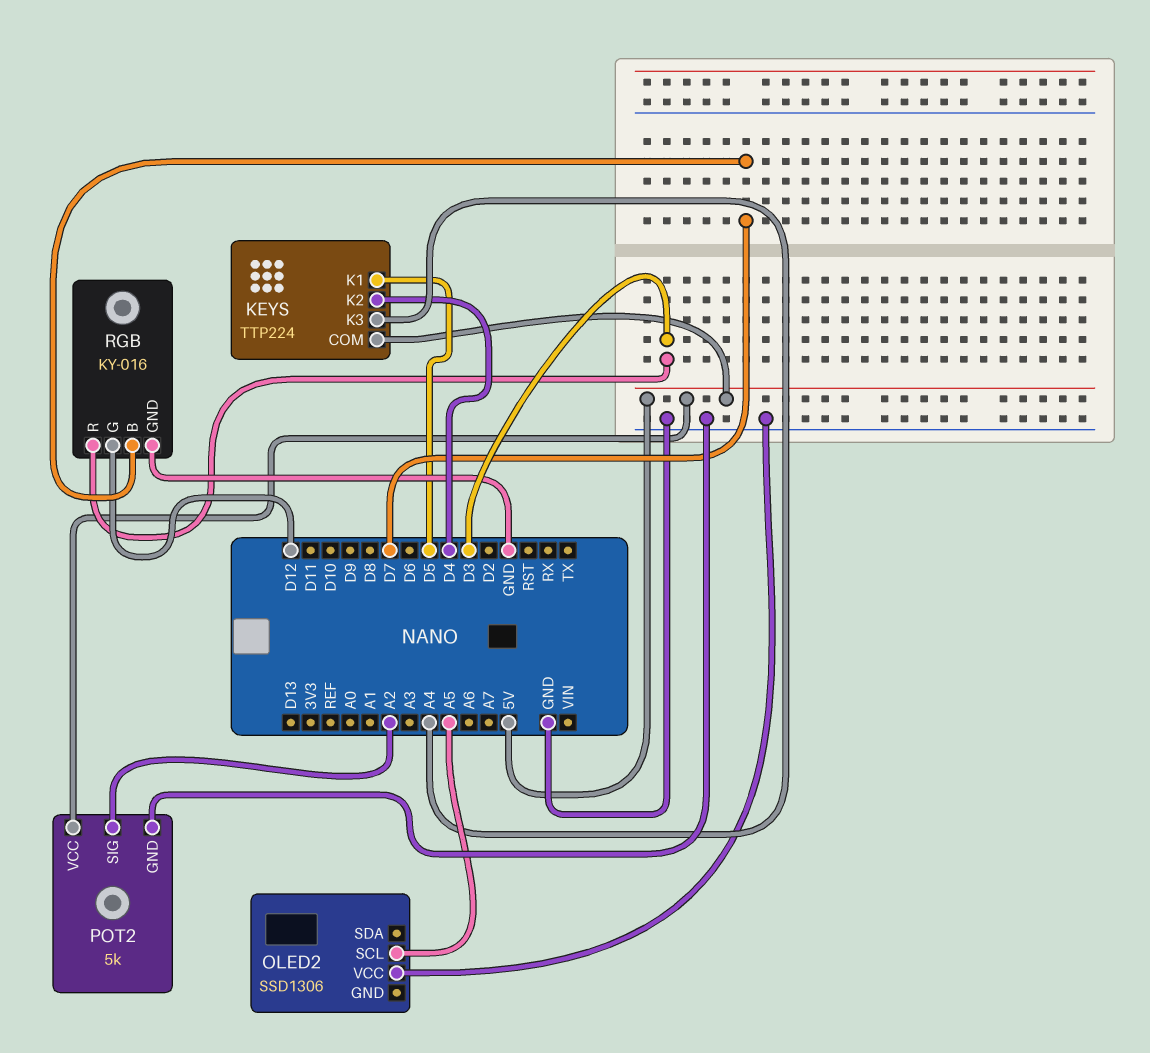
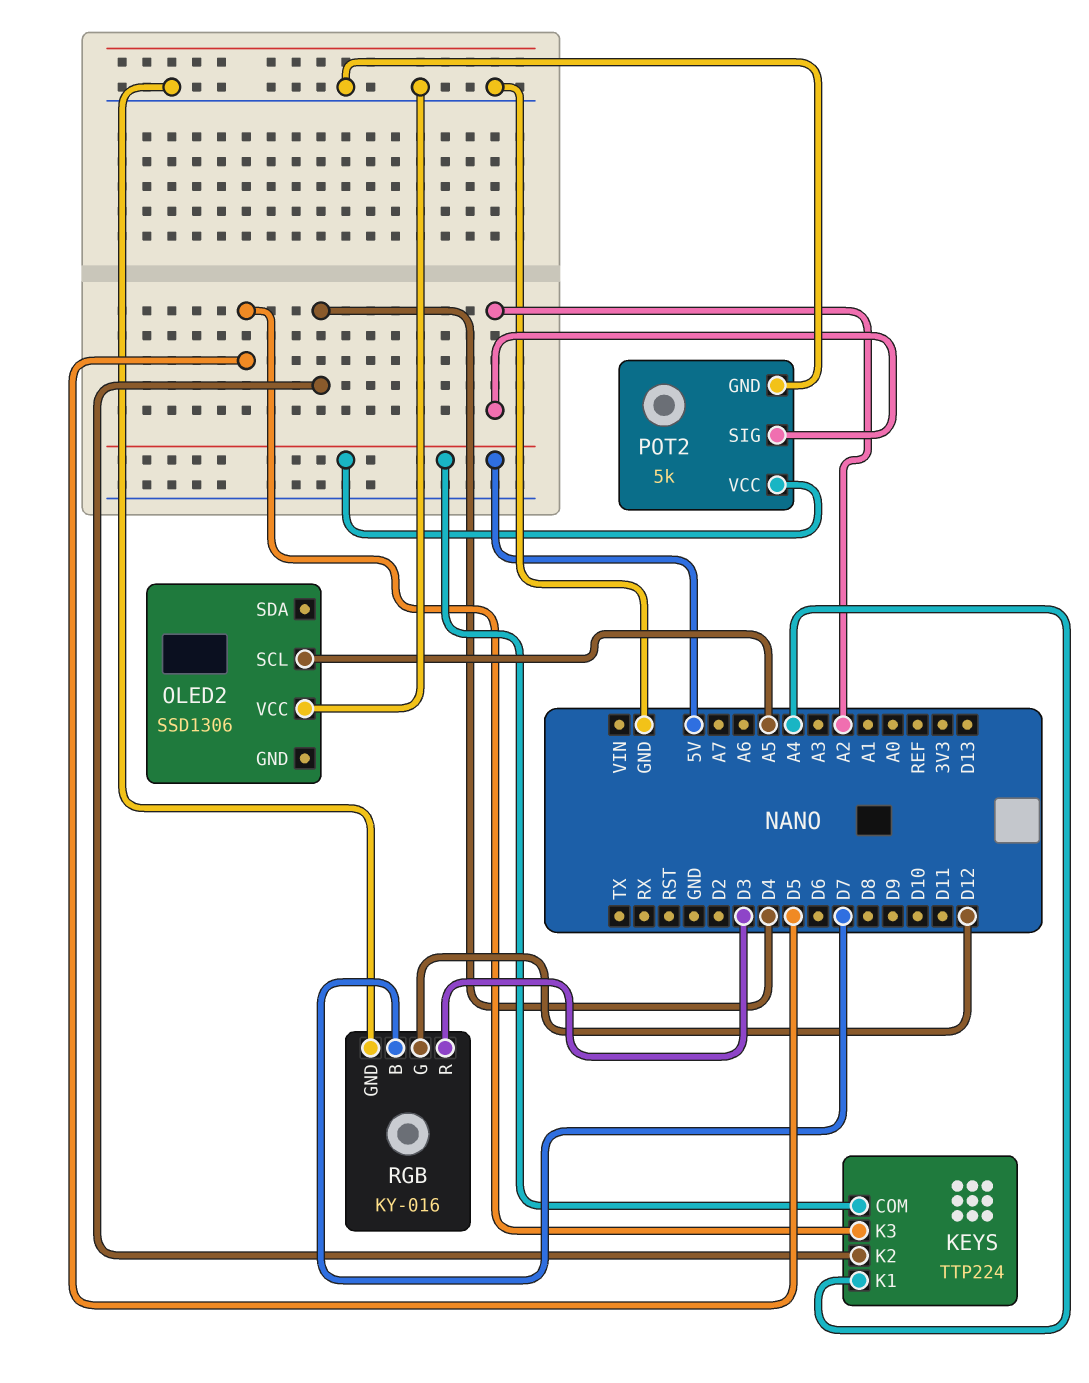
KEYS pin K1: D5 -> A4
KEYS pin K3: A4 -> D5

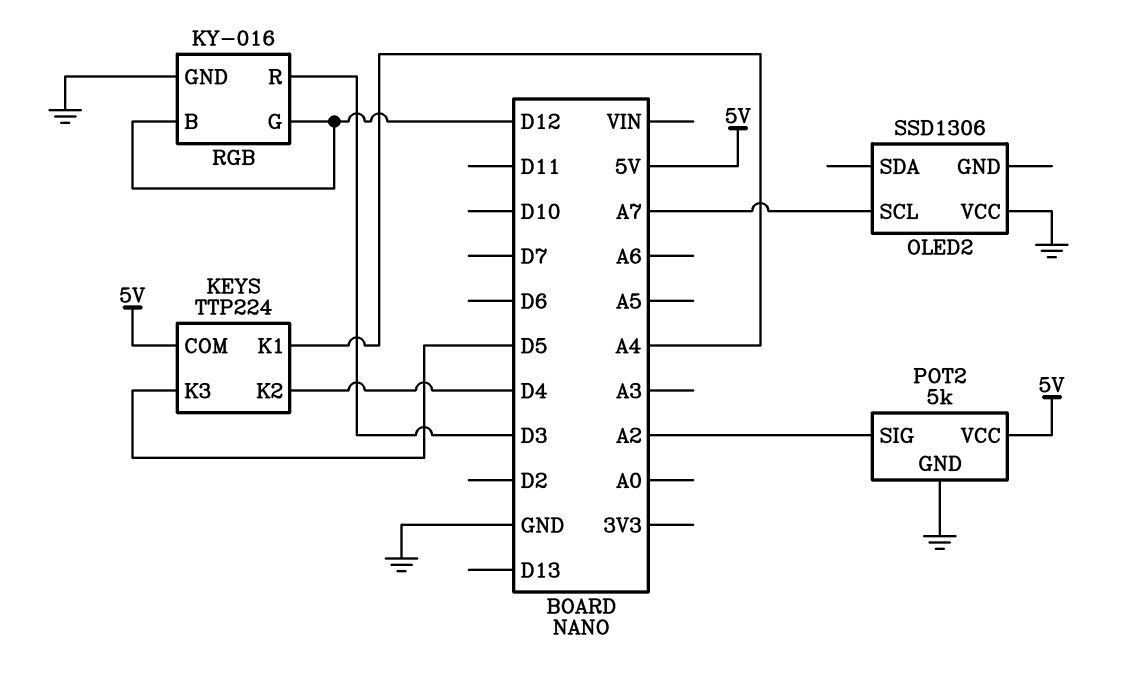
OLED2 pin SCL: A5 -> A7
RGB pin B: D7 -> D12

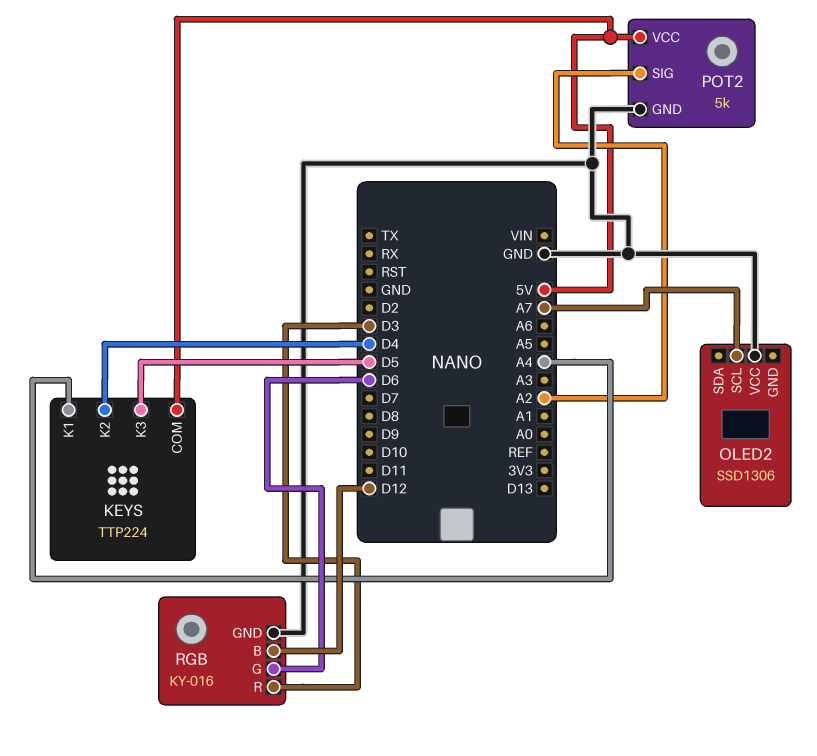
RGB pin G: D12 -> D6

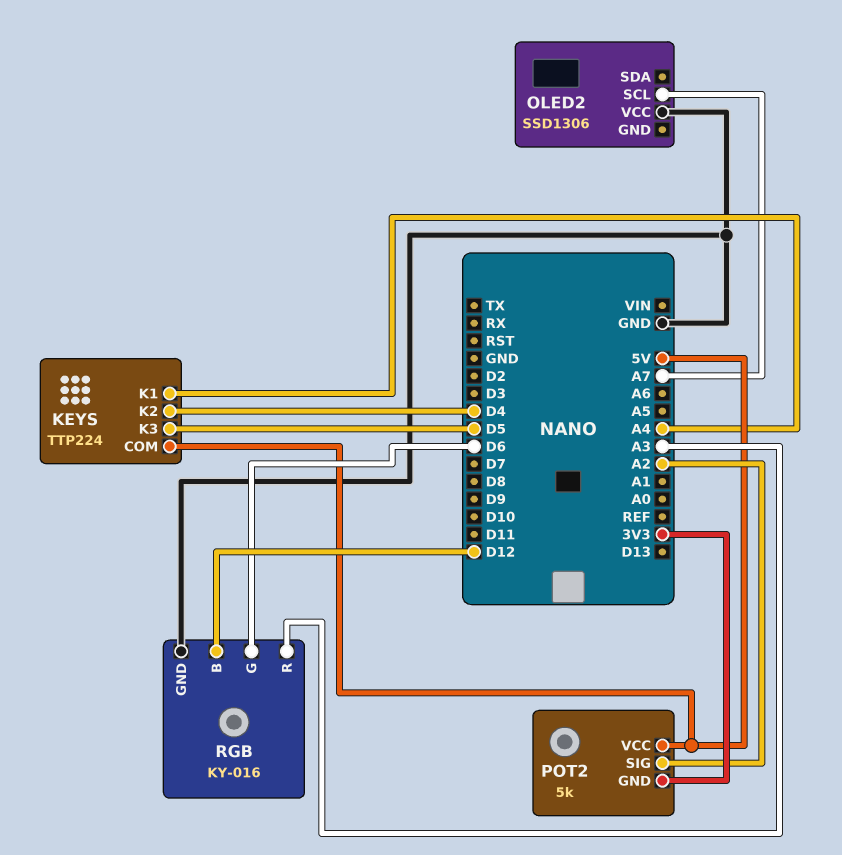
POT2 pin GND: GND -> 3V3
RGB pin R: D3 -> A3

